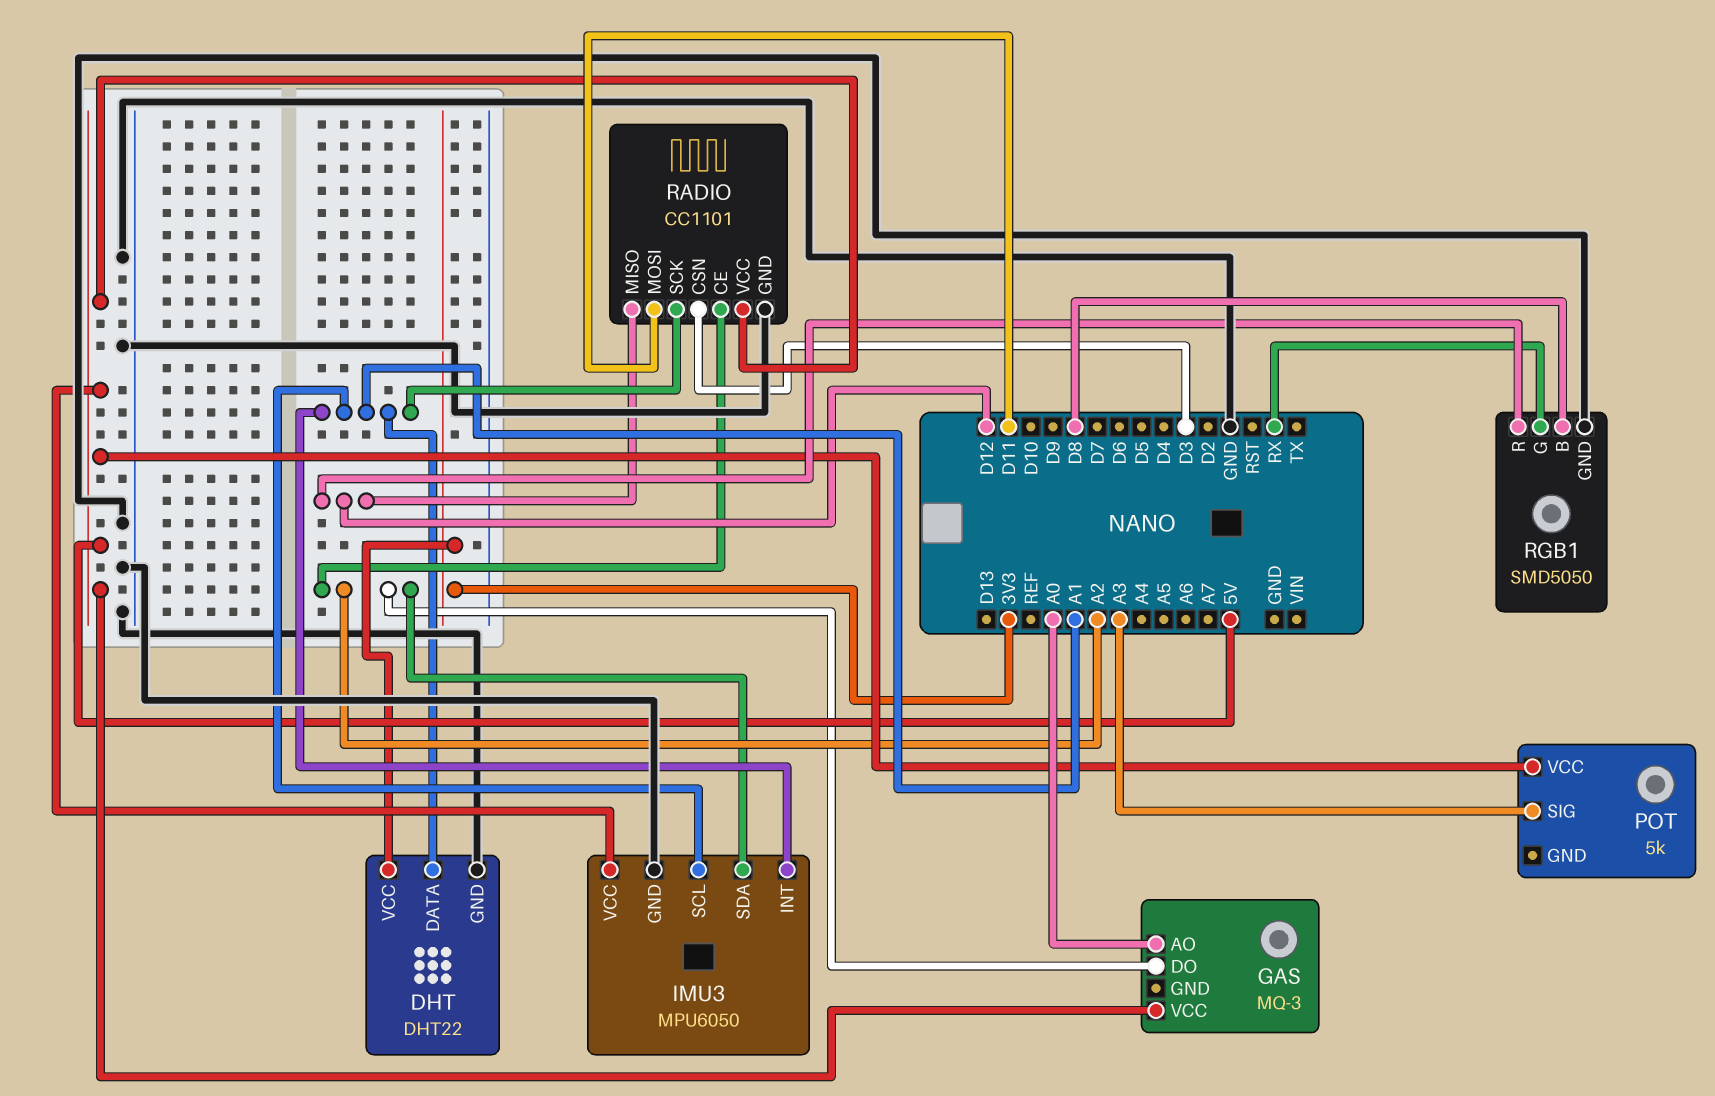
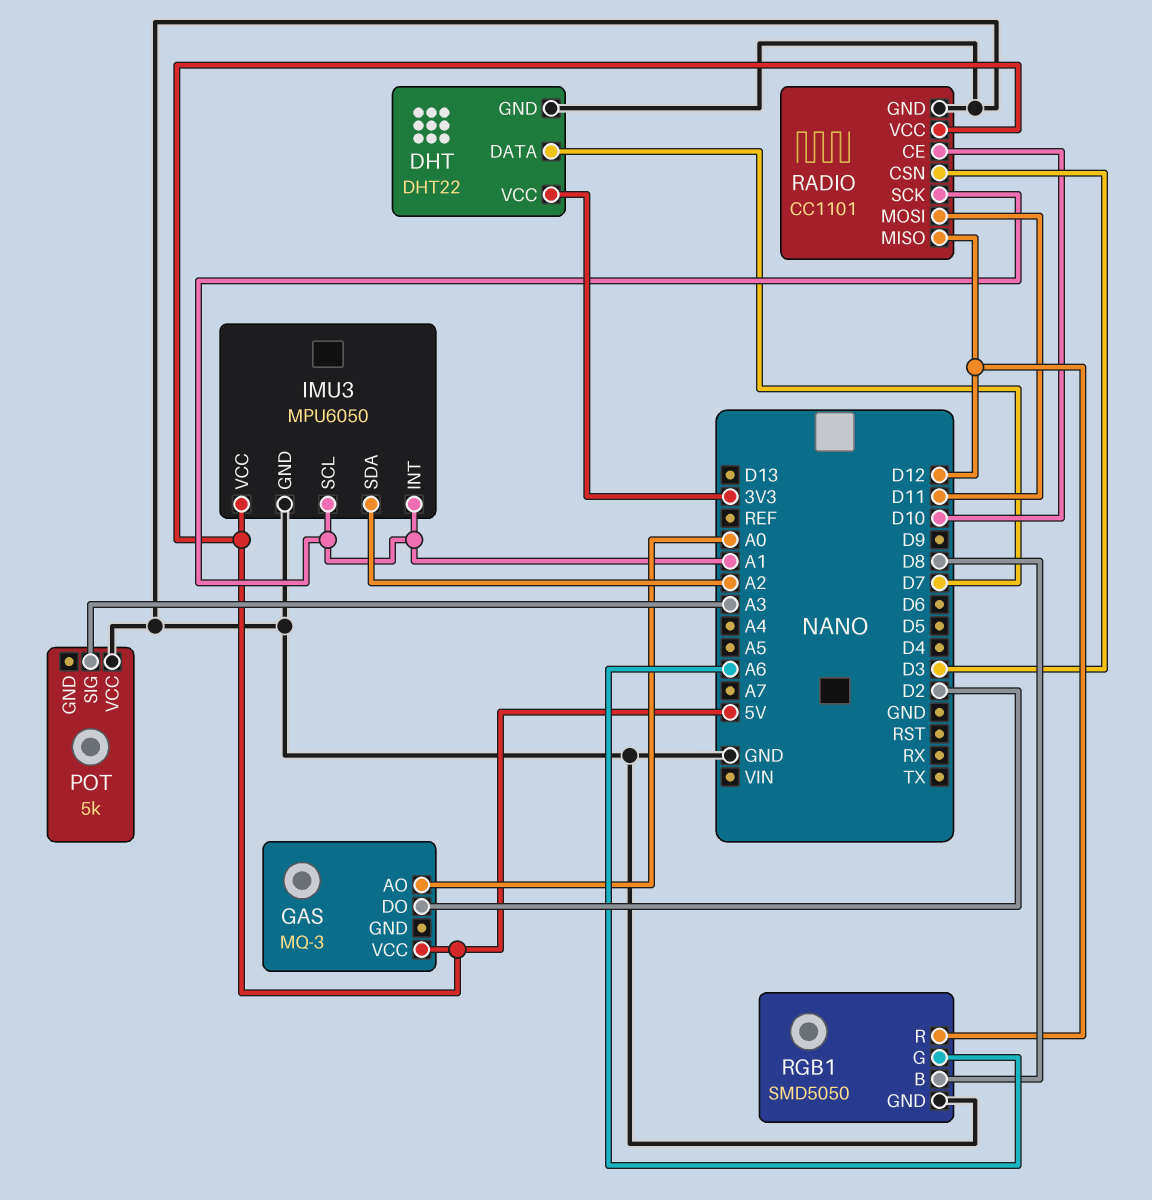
DHT pin DATA: A1 -> D7
GAS pin DO: A2 -> D2
POT pin VCC: 5V -> GND
RADIO pin CE: A2 -> D10
RGB1 pin G: RX -> A6

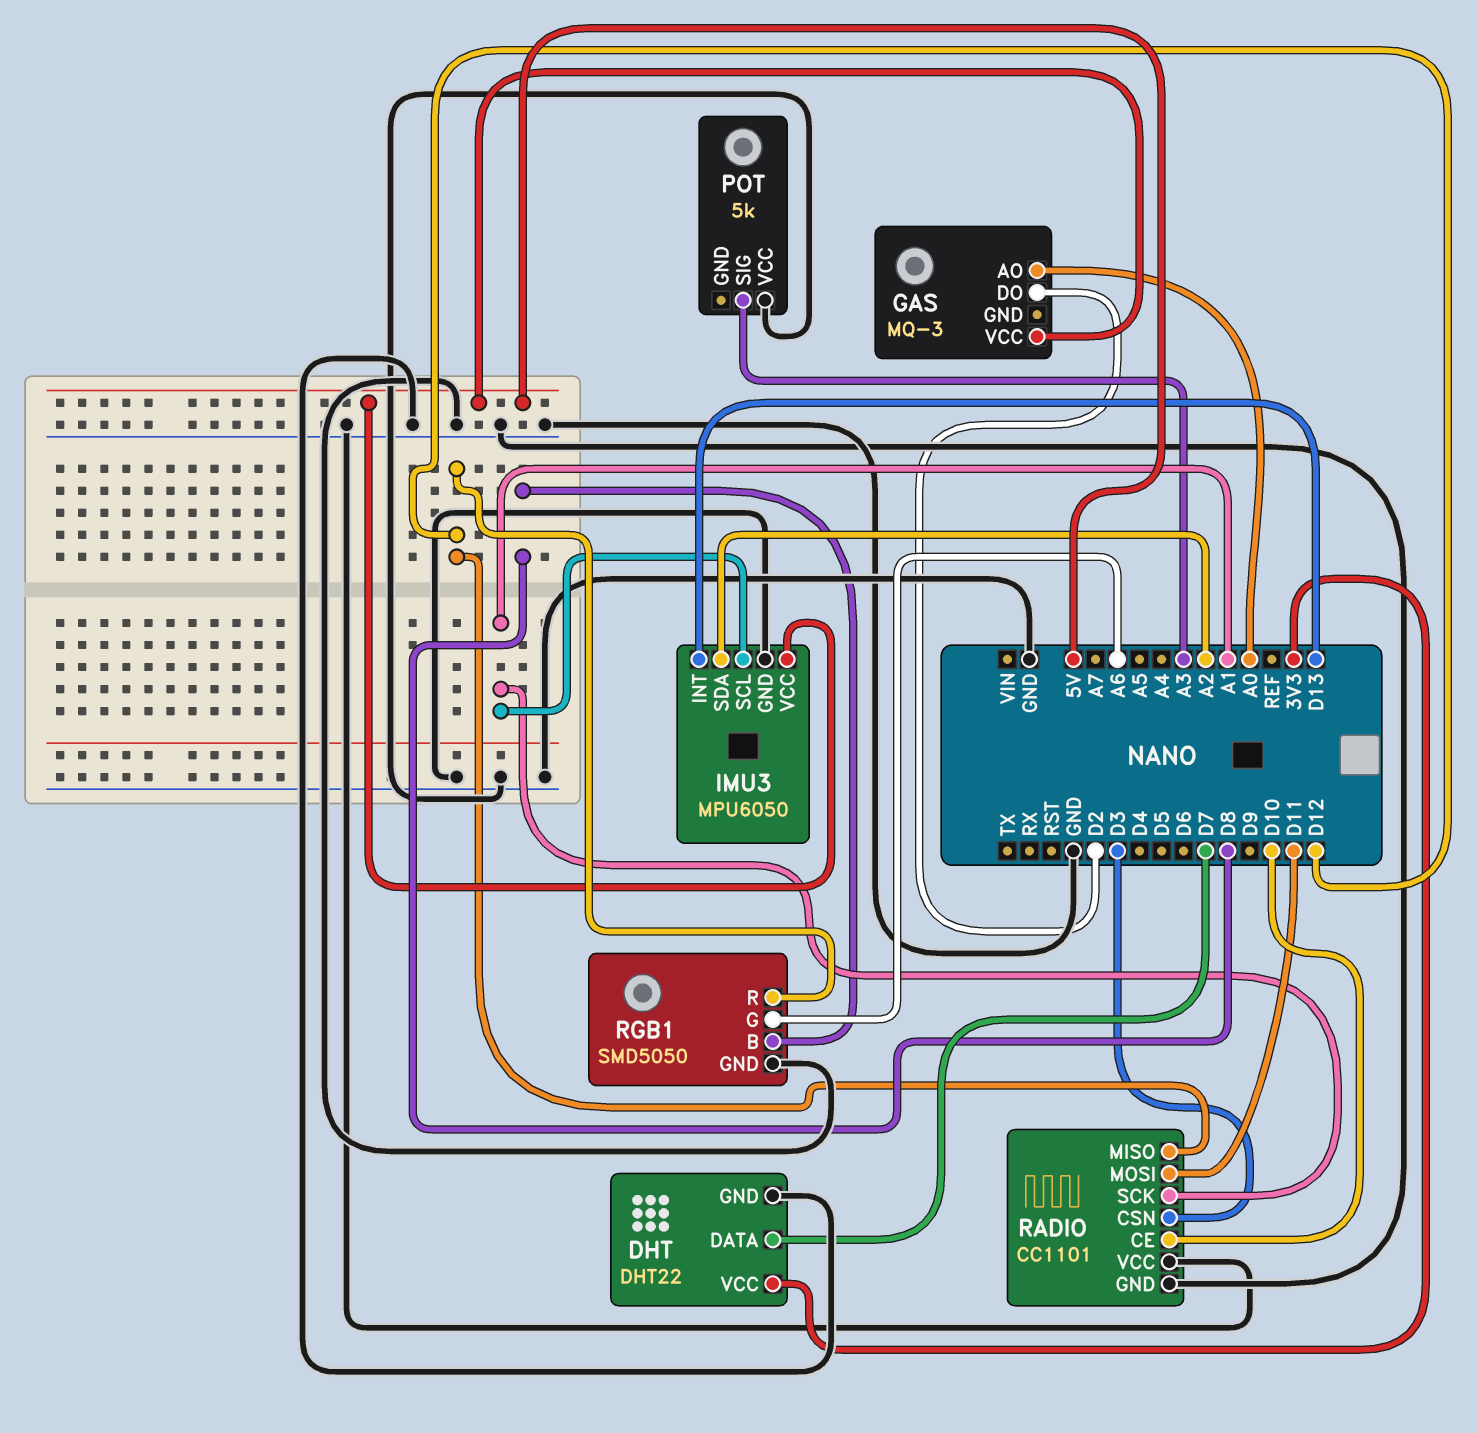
IMU3 pin INT: A1 -> D13
RADIO pin VCC: 5V -> GND

